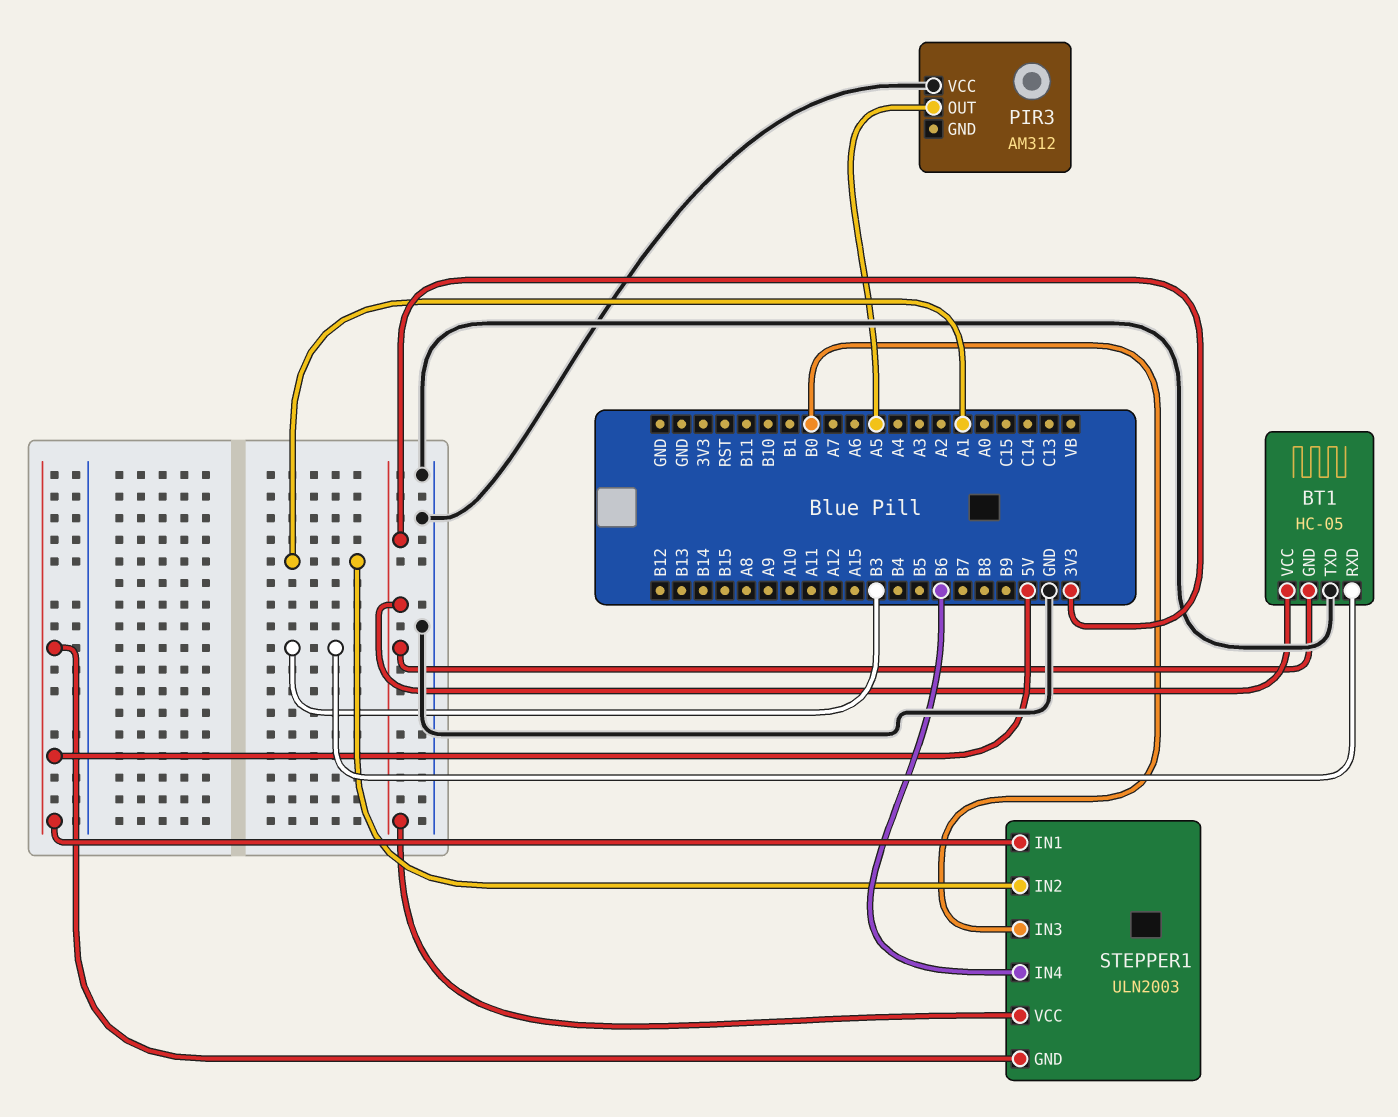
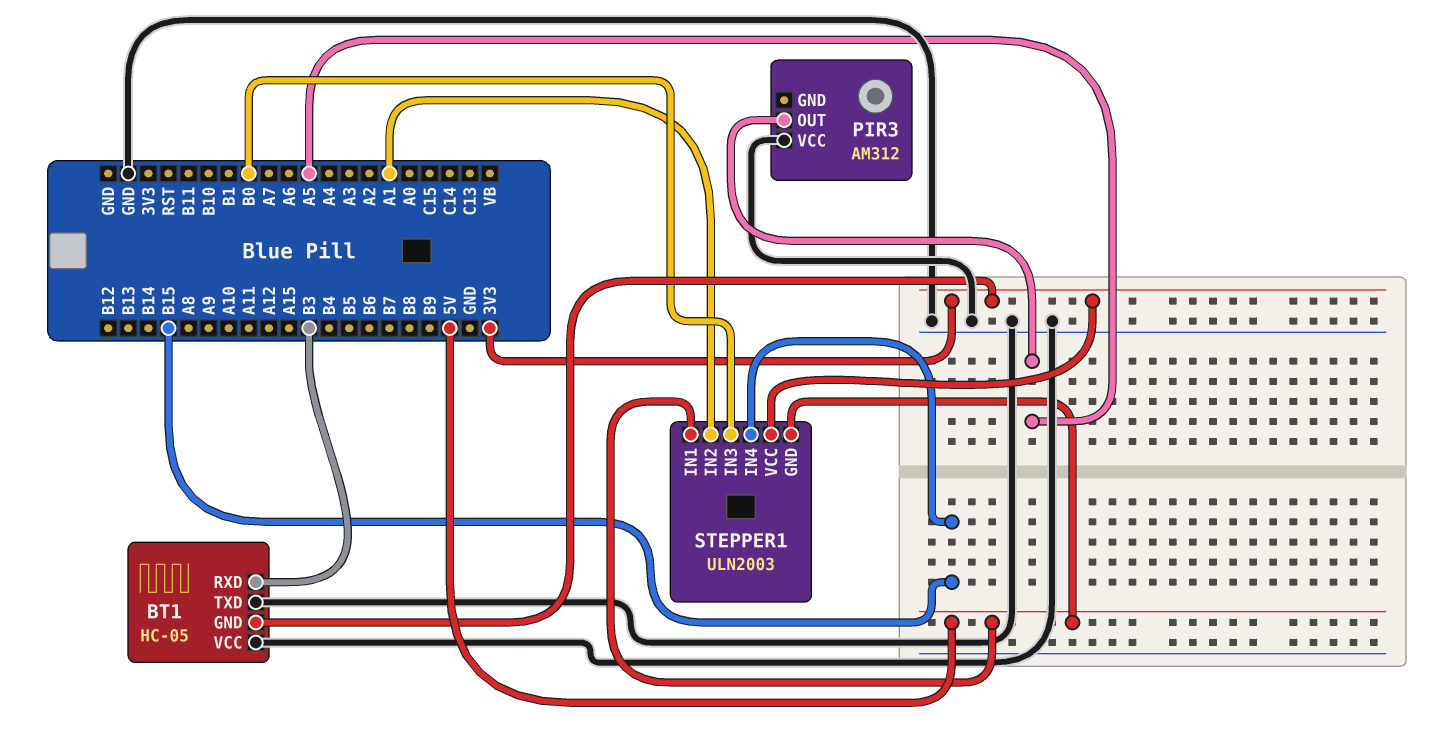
BT1 pin VCC: 3V3 -> GND
STEPPER1 pin IN4: B6 -> B15

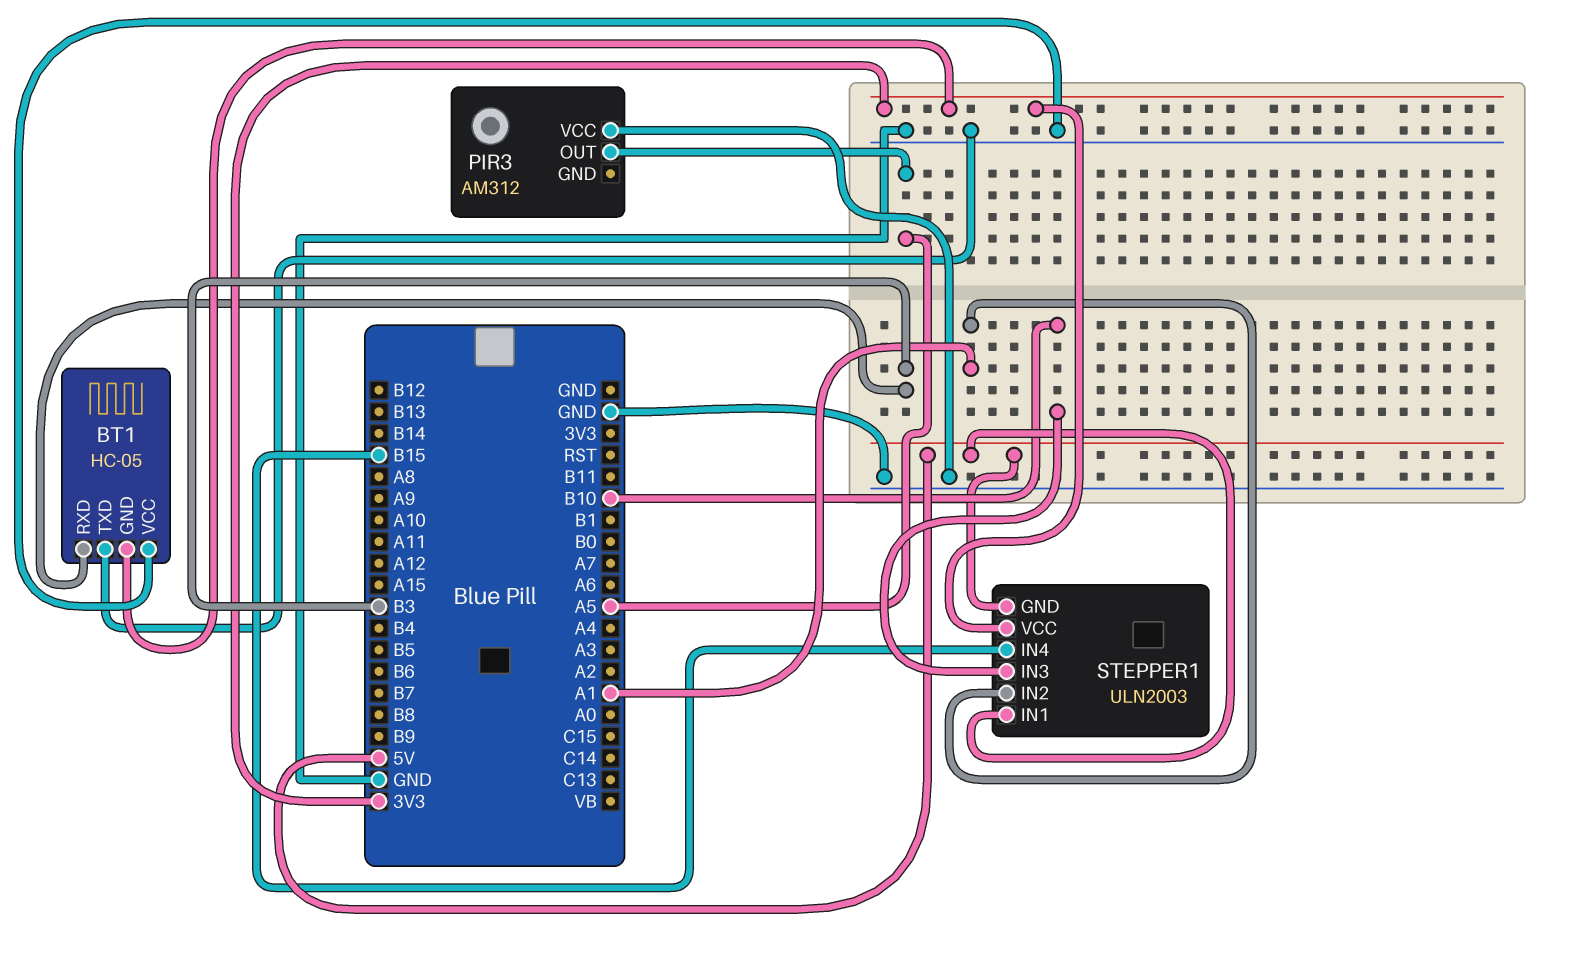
STEPPER1 pin IN3: B0 -> B10

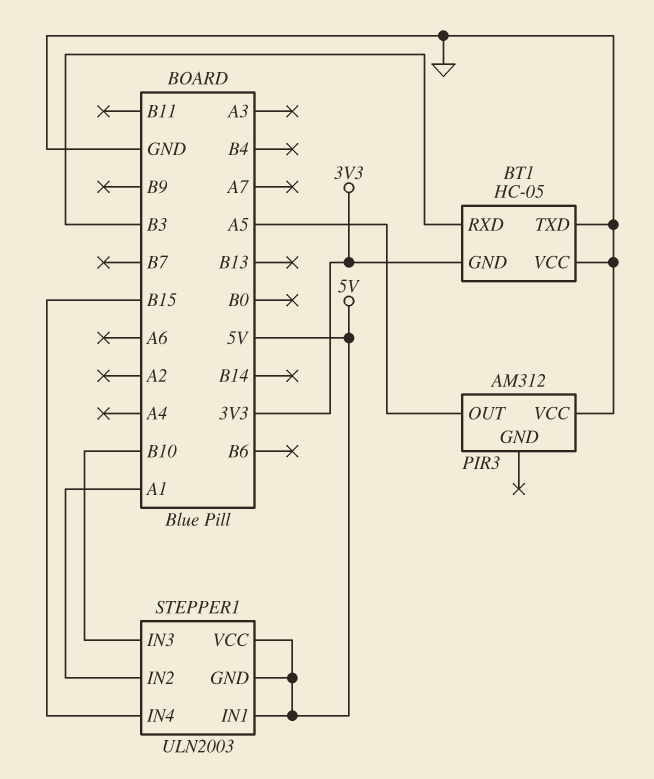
STEPPER1 pin VCC: 3V3 -> 5V

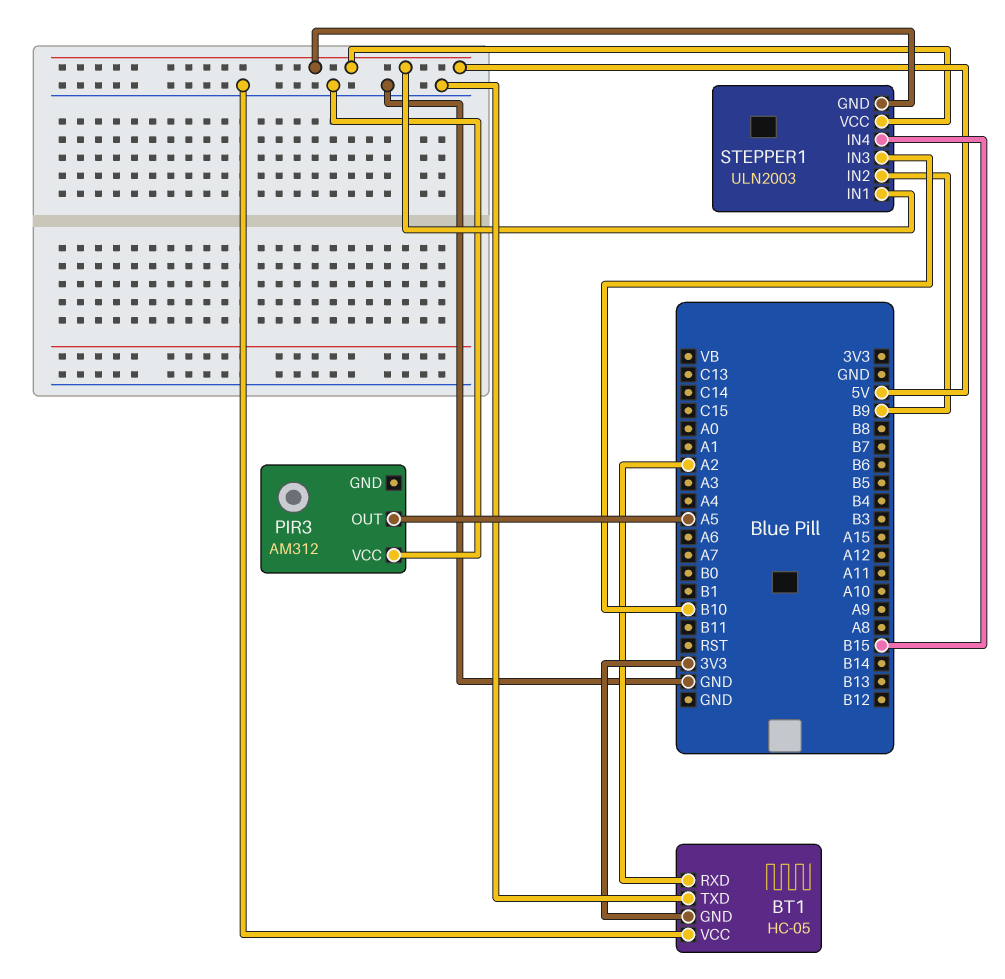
BT1 pin RXD: B3 -> A2
STEPPER1 pin IN2: A1 -> B9

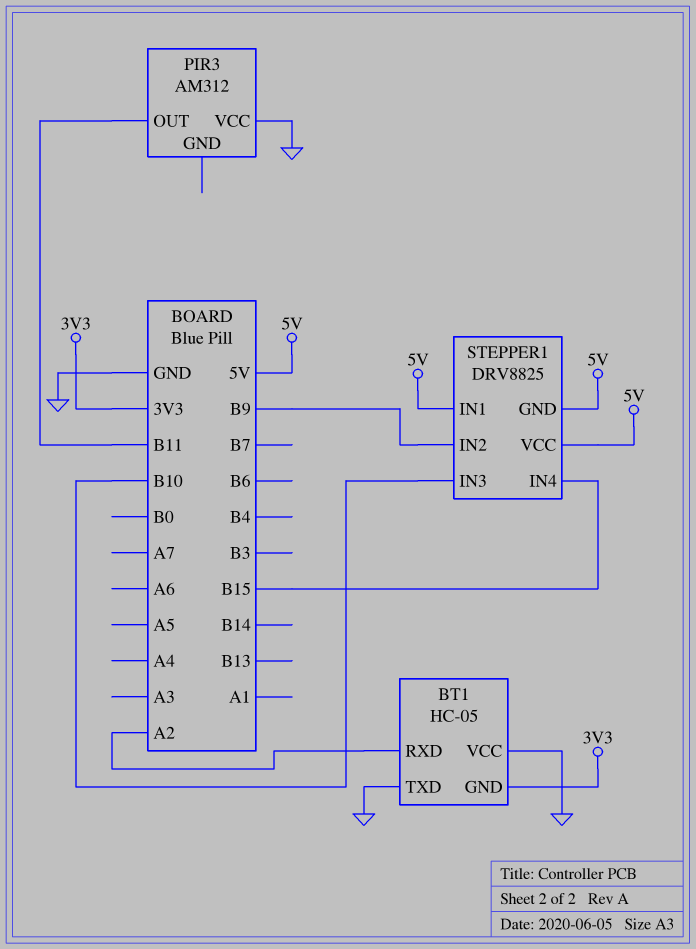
PIR3 pin OUT: A5 -> B11
STEPPER1: ULN2003 -> DRV8825

